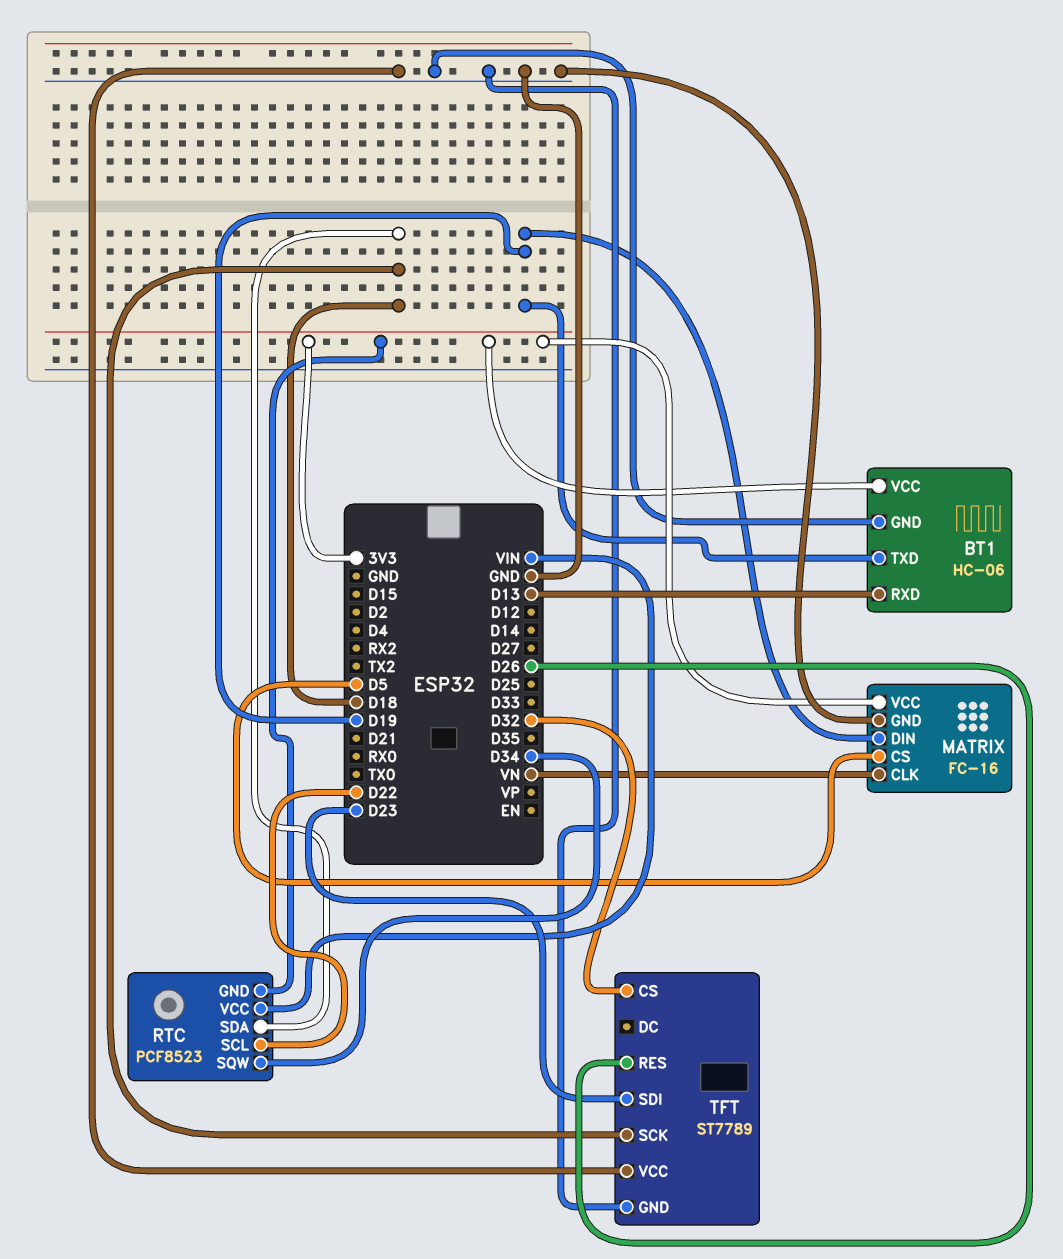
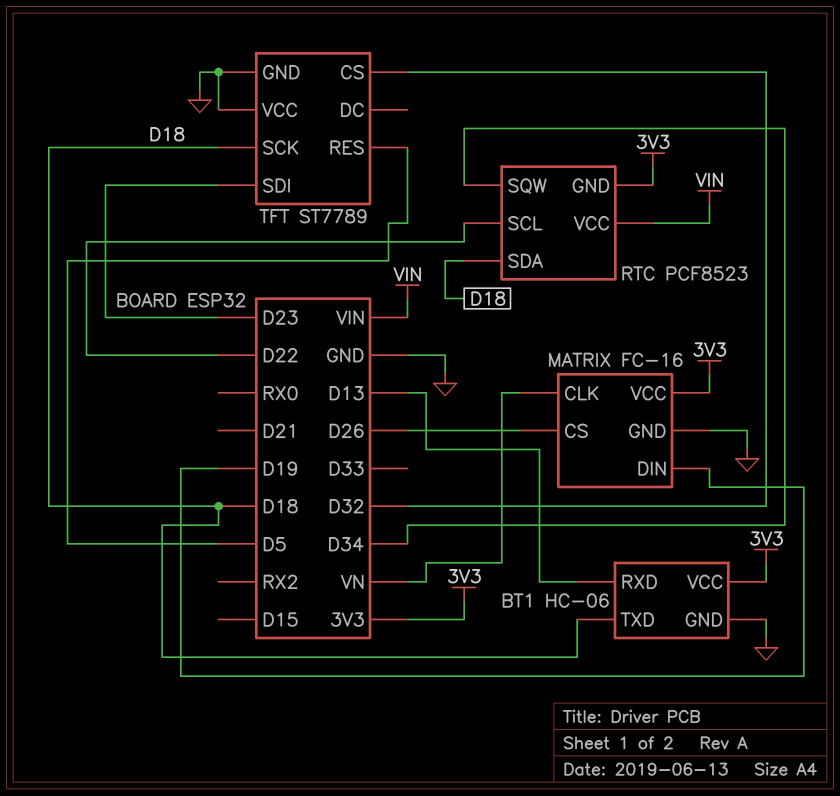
BT1 pin TXD: D19 -> D18
MATRIX pin CS: D5 -> D26
TFT pin RES: D26 -> D5

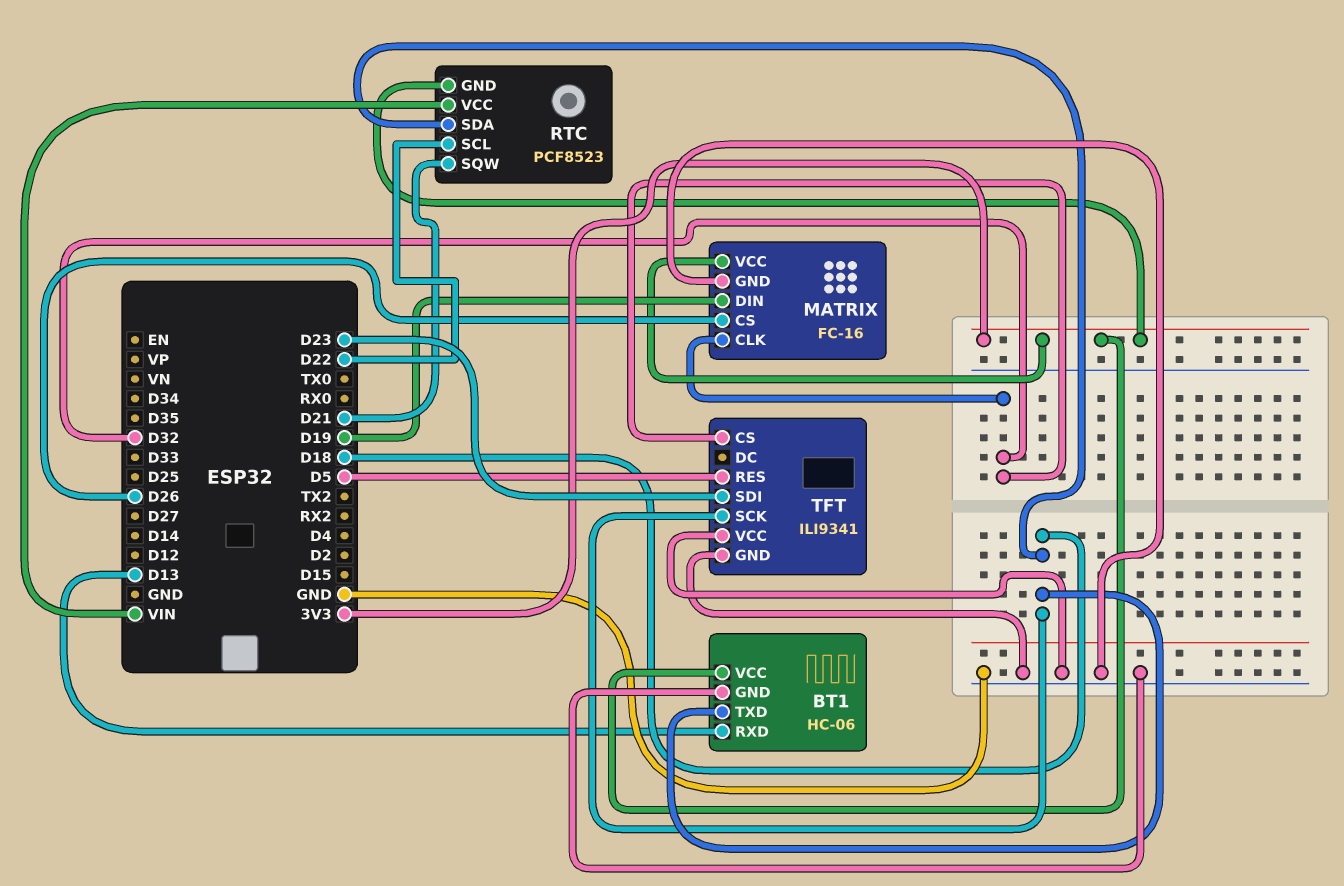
MATRIX pin CLK: VN -> D32
RTC pin SQW: D34 -> D21
TFT: ST7789 -> ILI9341

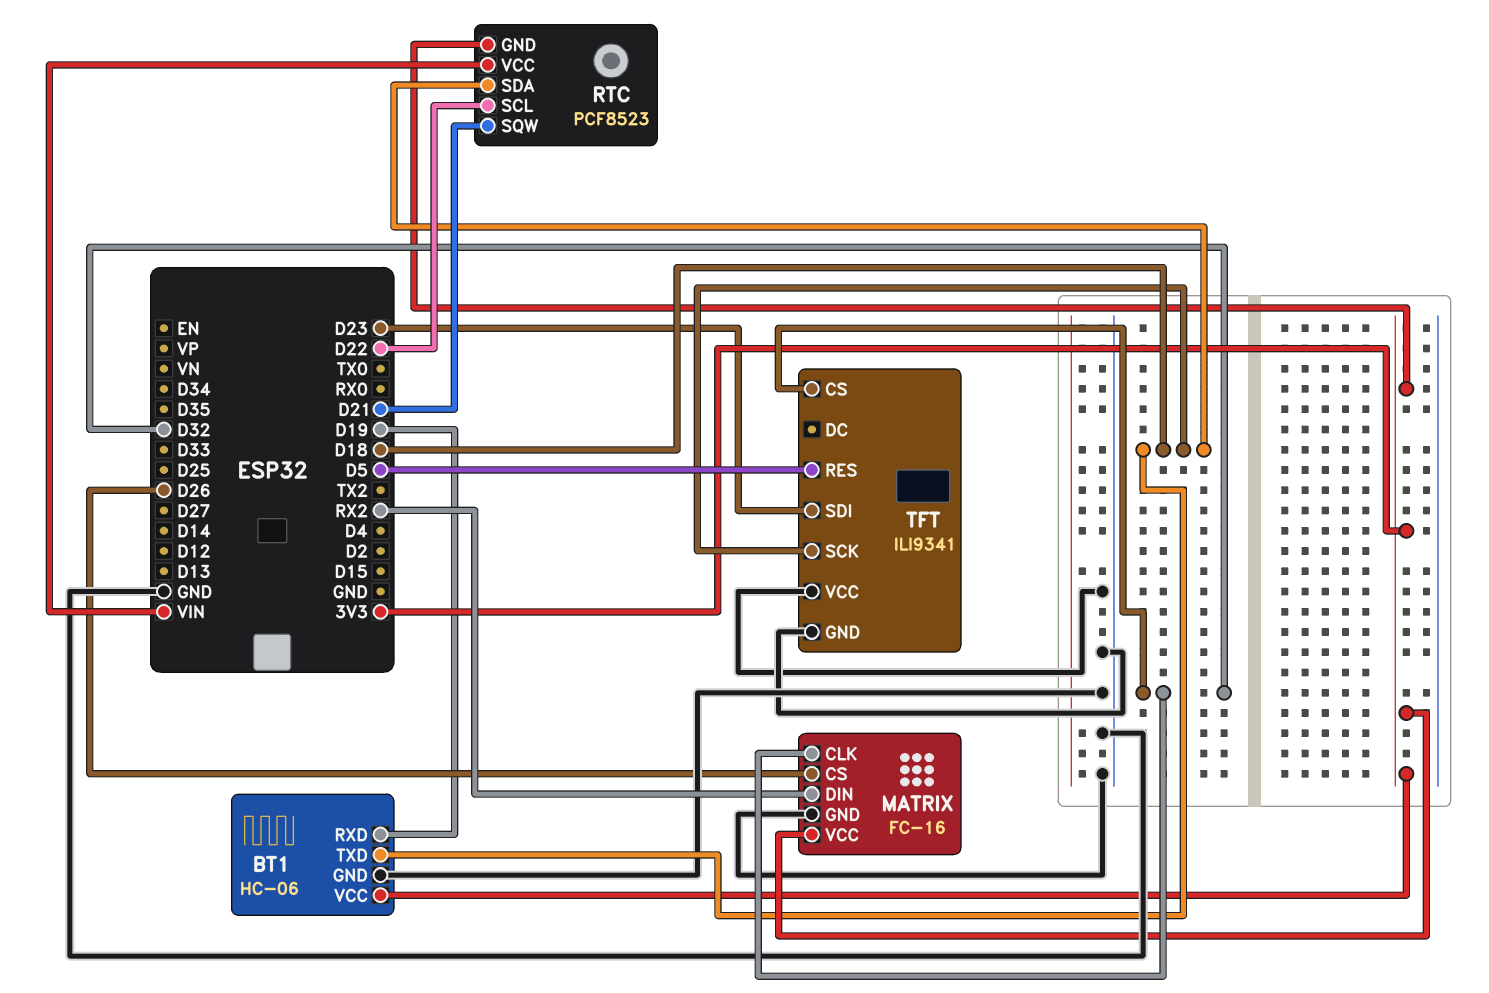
BT1 pin RXD: D13 -> D19
MATRIX pin DIN: D19 -> RX2

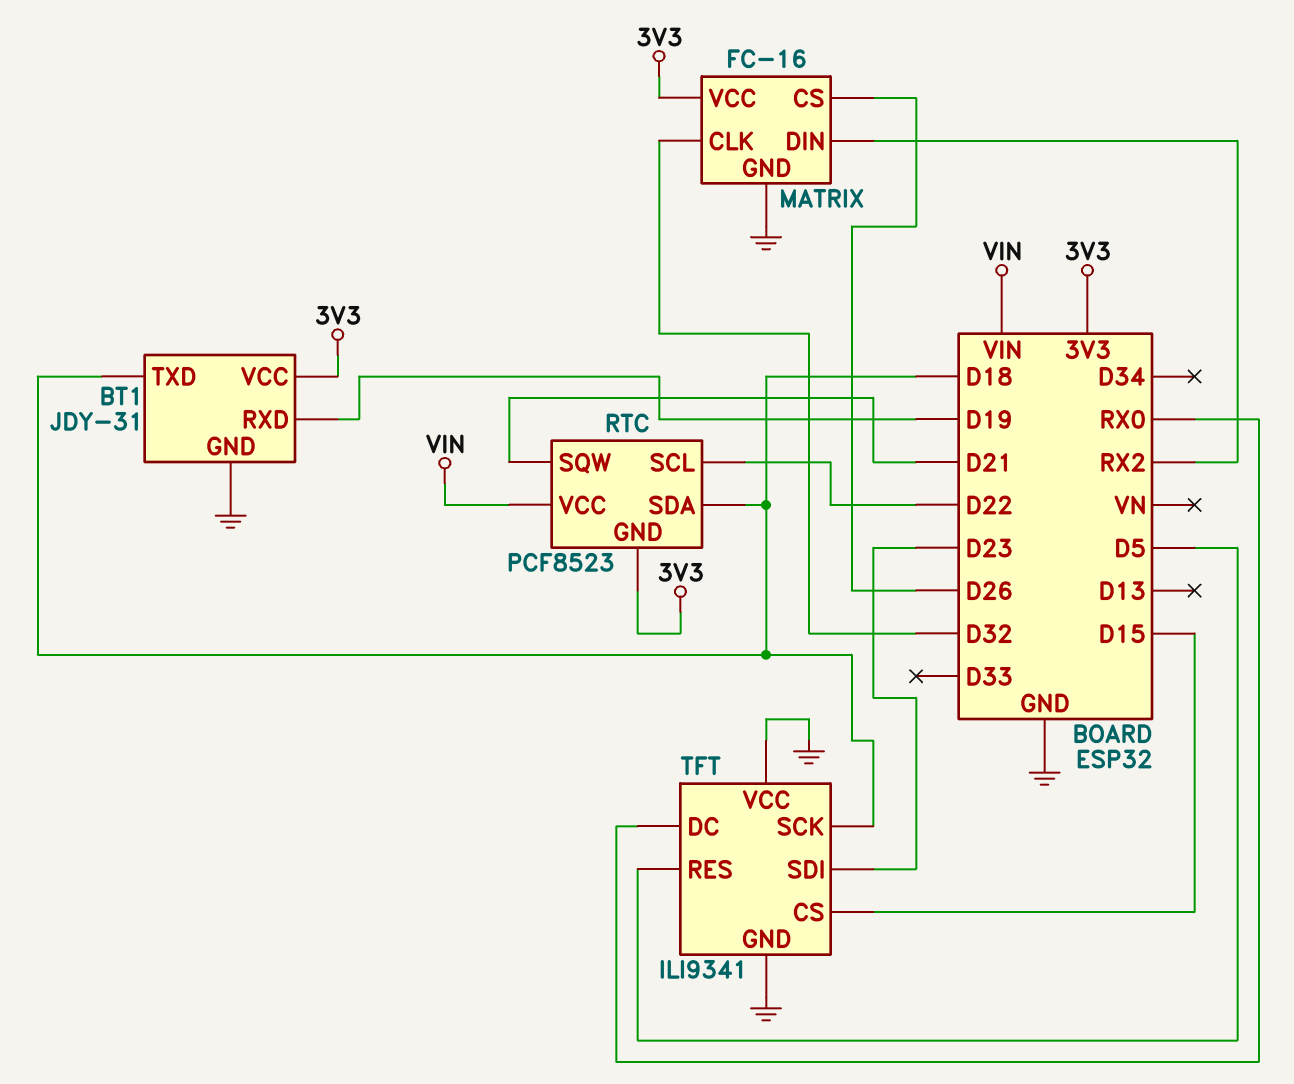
BT1: HC-06 -> JDY-31
TFT pin CS: D32 -> D15
TFT pin DC: none -> RX0

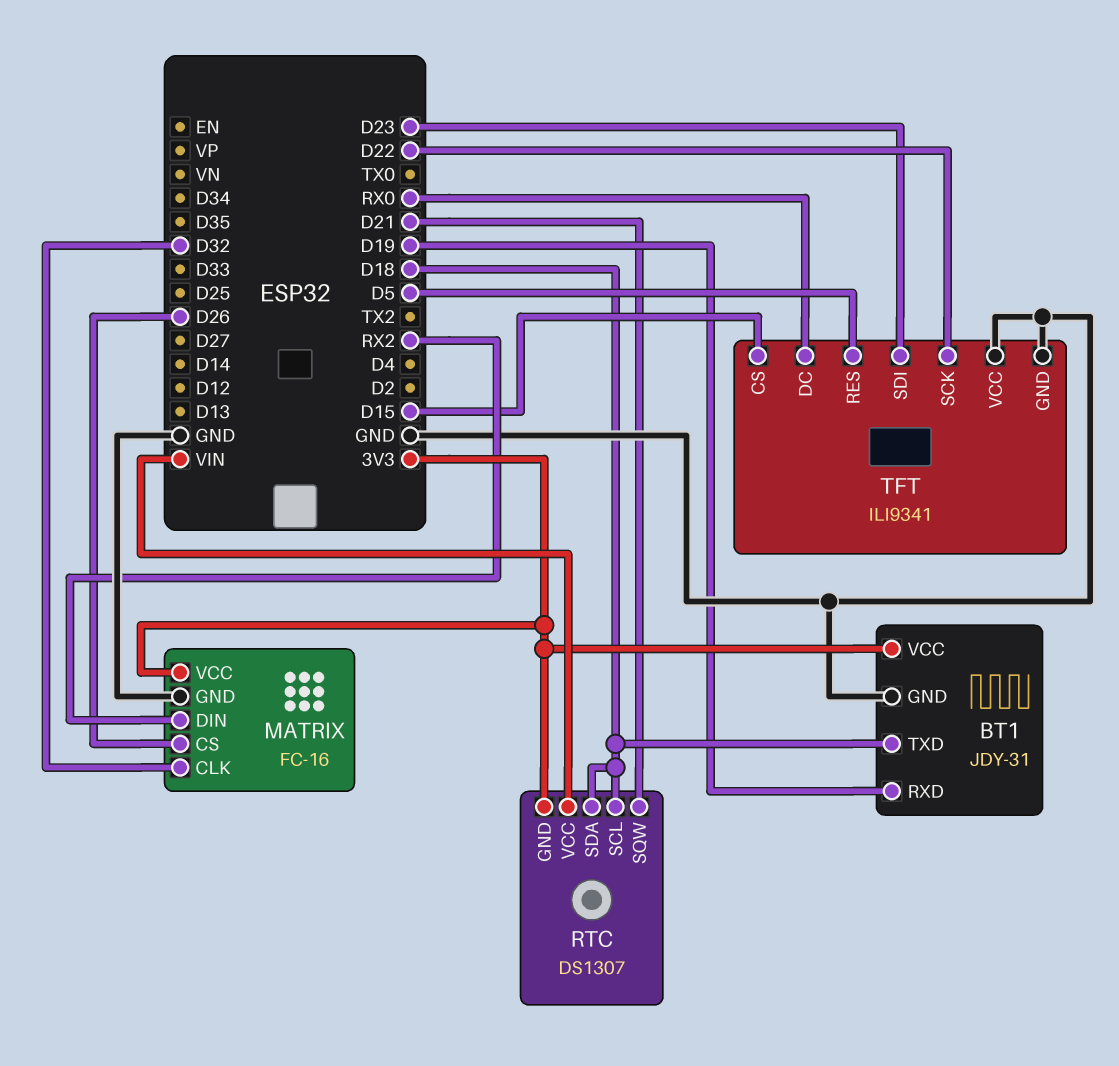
RTC: PCF8523 -> DS1307
RTC pin SCL: D22 -> D18
TFT pin SCK: D18 -> D22

